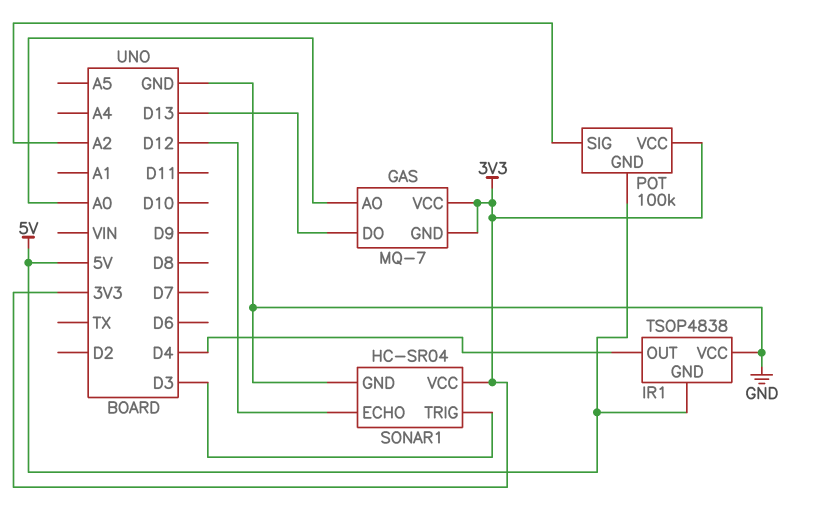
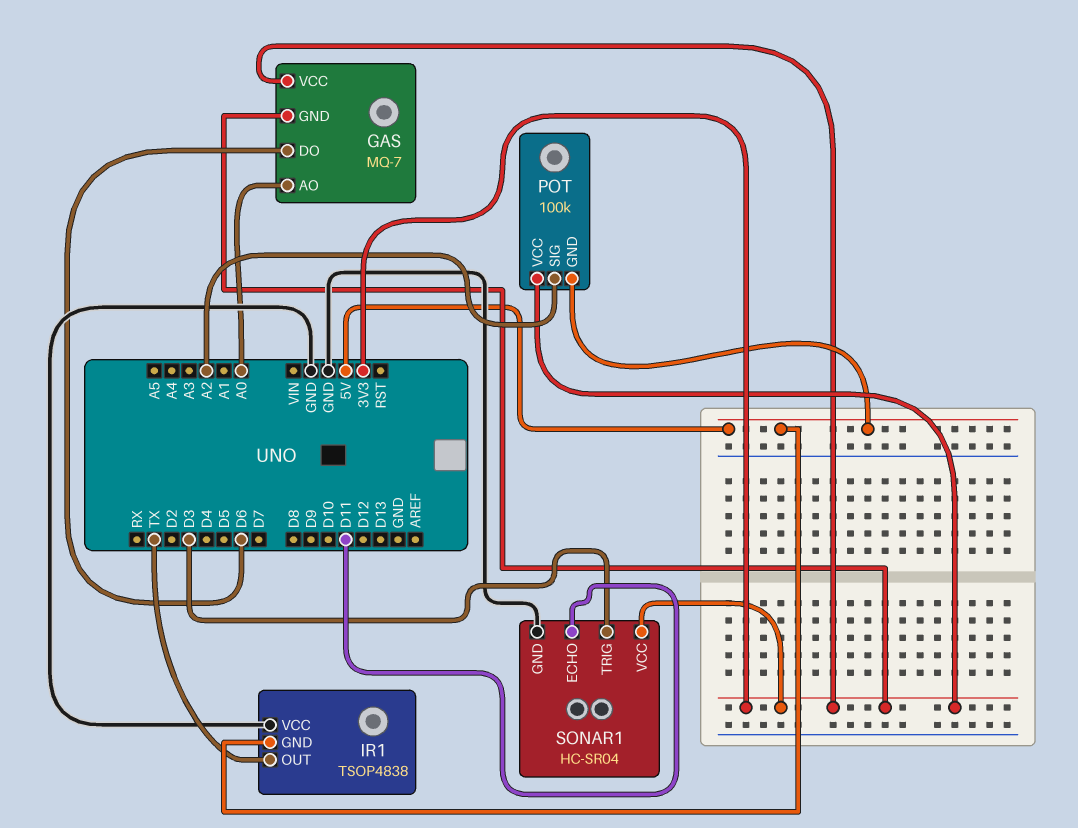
GAS pin DO: D13 -> D6
IR1 pin OUT: D4 -> TX
SONAR1 pin ECHO: D12 -> D11

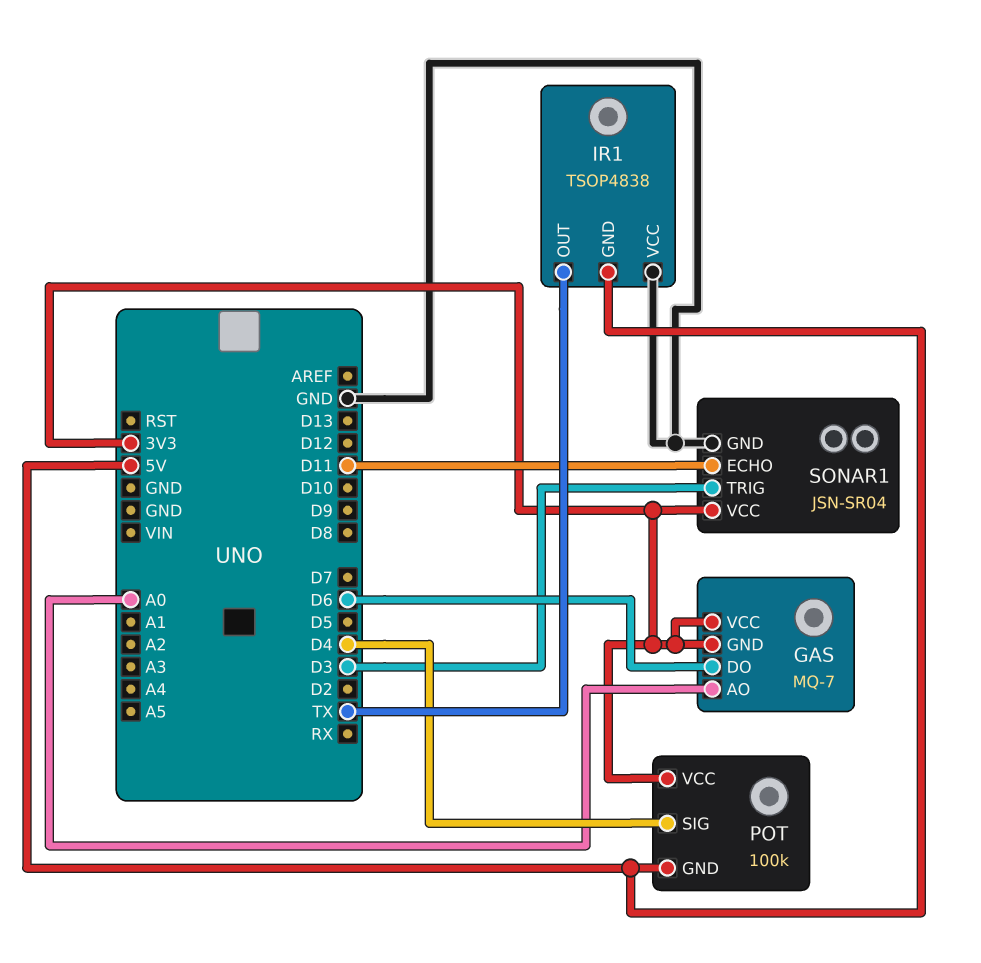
POT pin SIG: A2 -> D4
SONAR1: HC-SR04 -> JSN-SR04

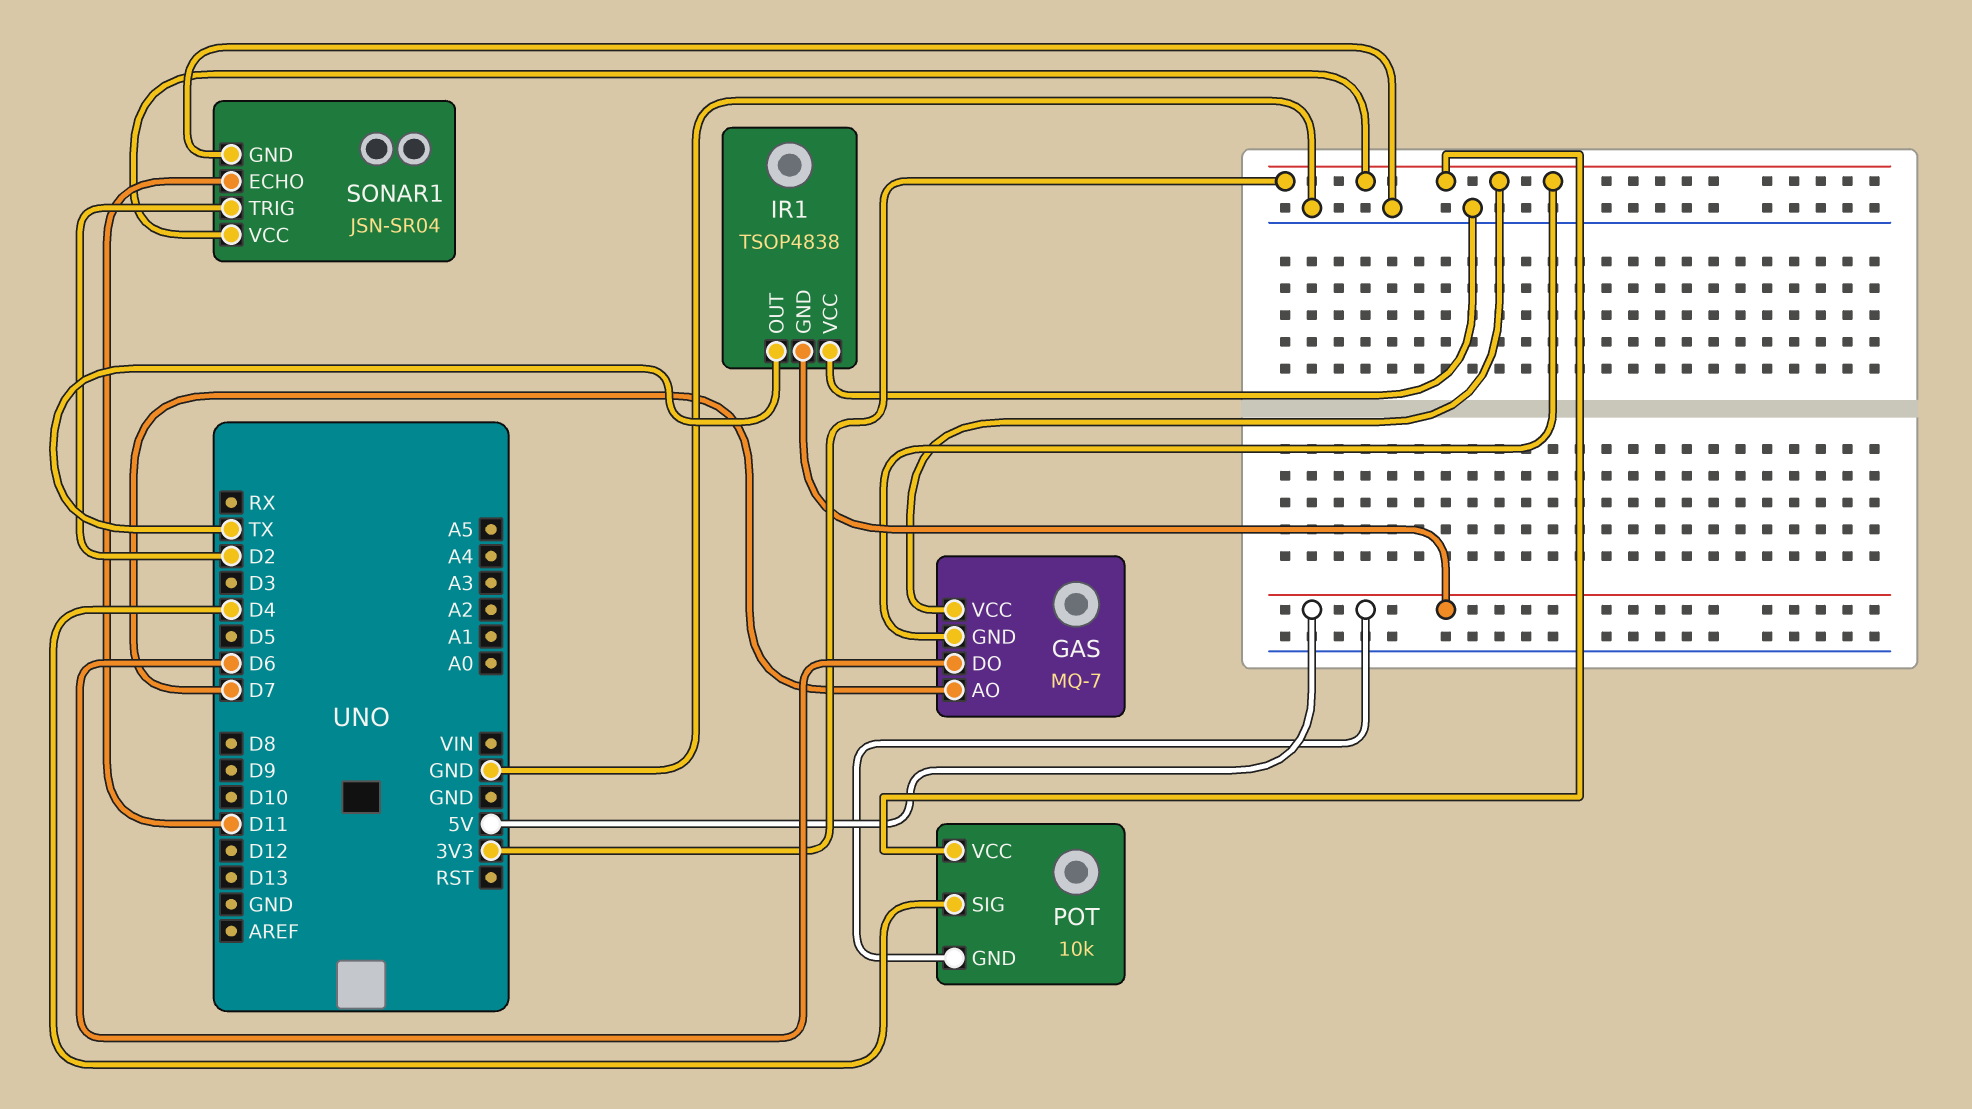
GAS pin AO: A0 -> D7
POT: 100k -> 10k
SONAR1 pin TRIG: D3 -> D2

